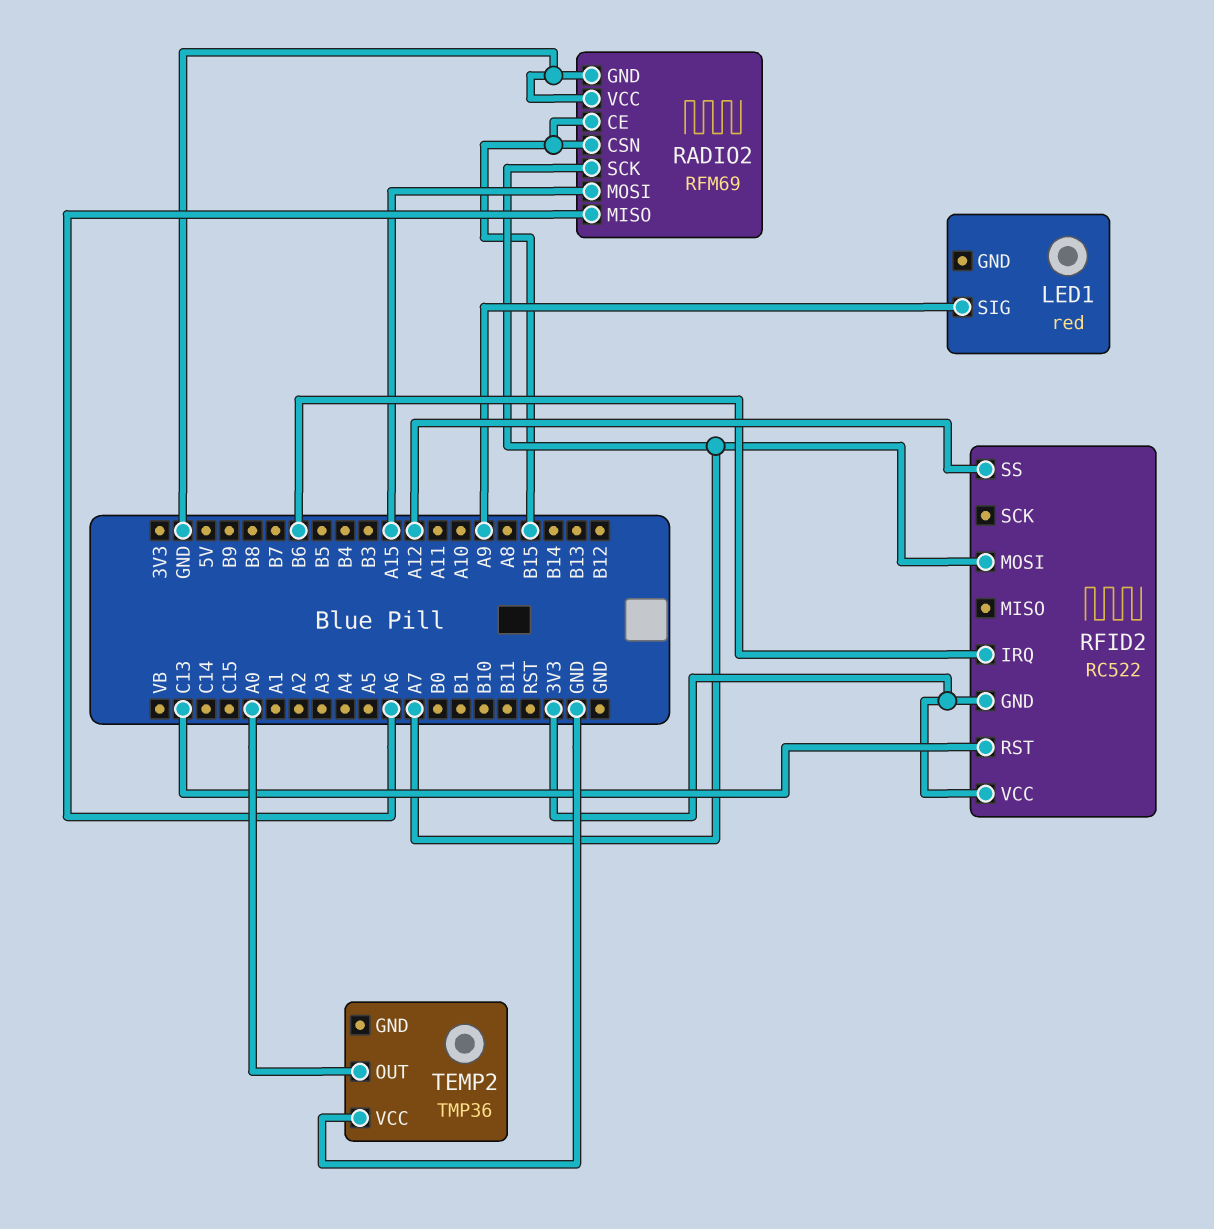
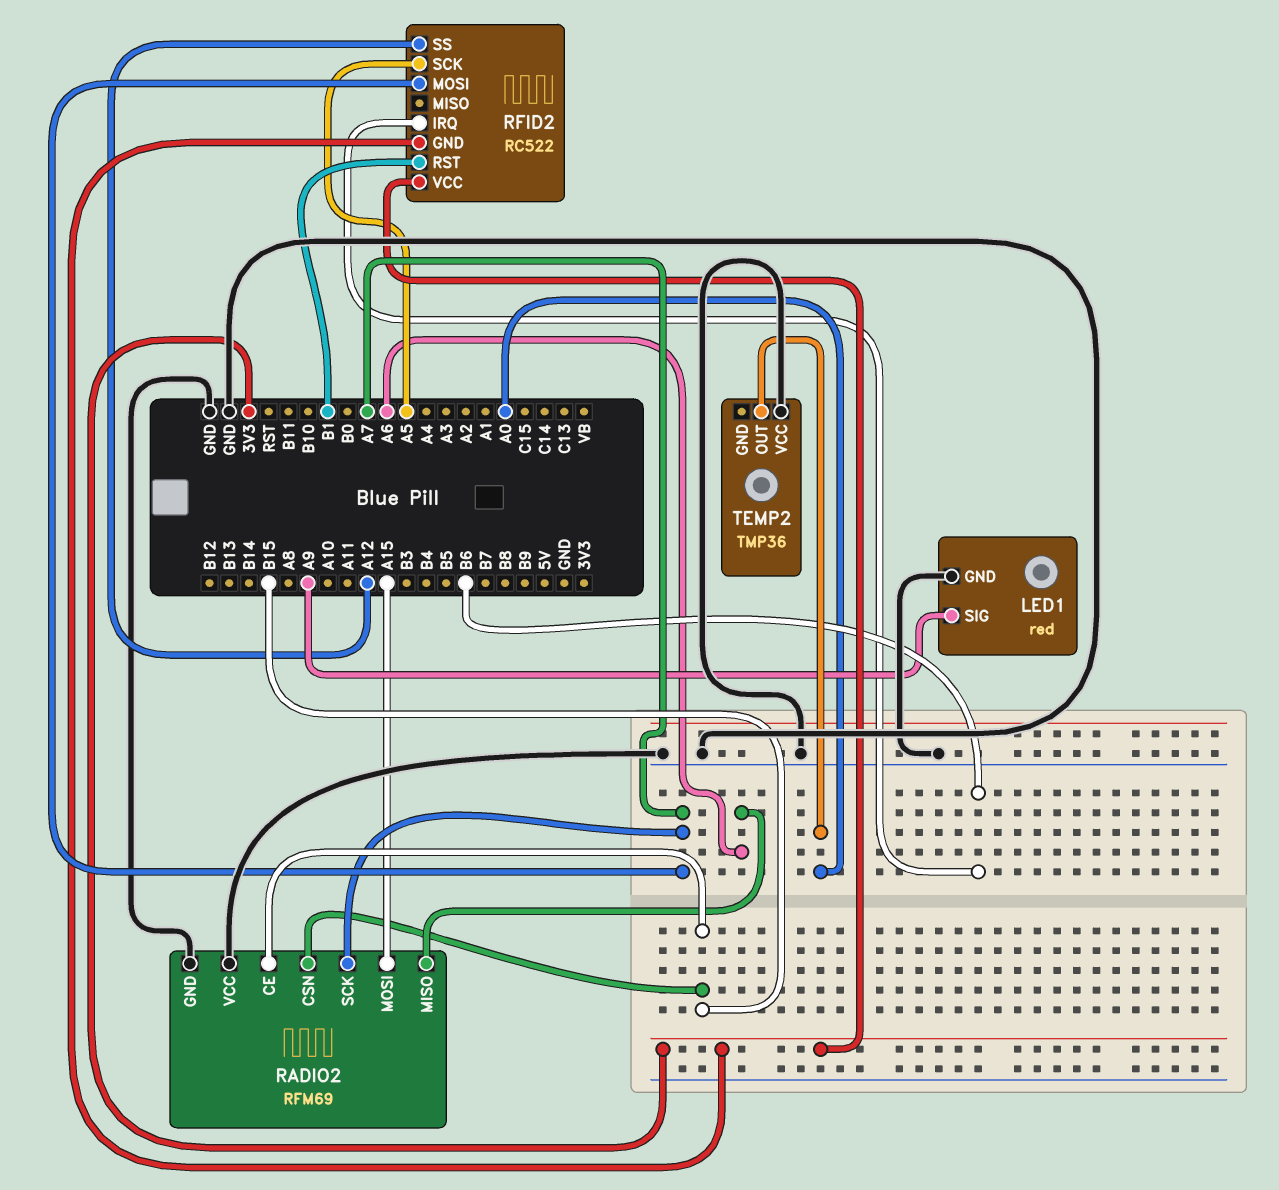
LED1 pin GND: none -> GND
RFID2 pin RST: C13 -> B1
RFID2 pin SCK: none -> A5

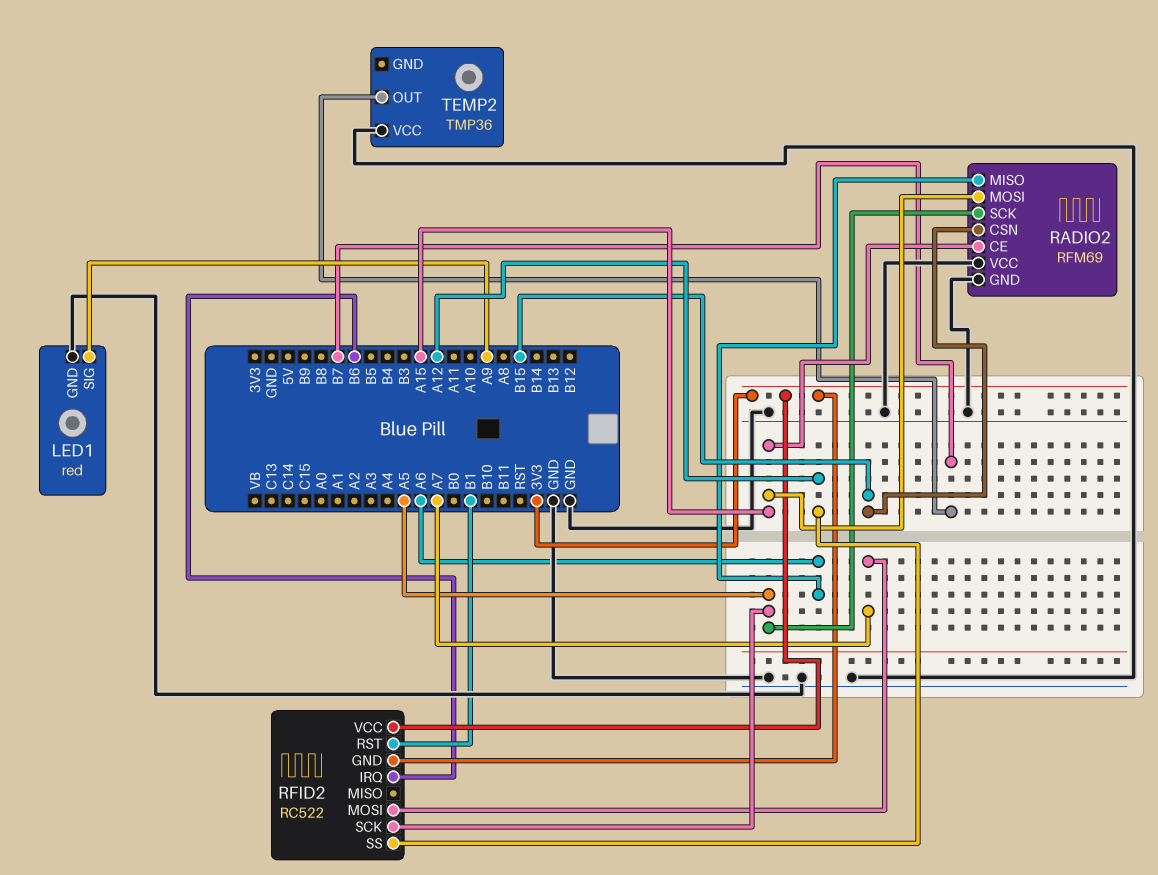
RADIO2 pin CE: B15 -> A15
RADIO2 pin SCK: A7 -> A5
TEMP2 pin OUT: A0 -> B7

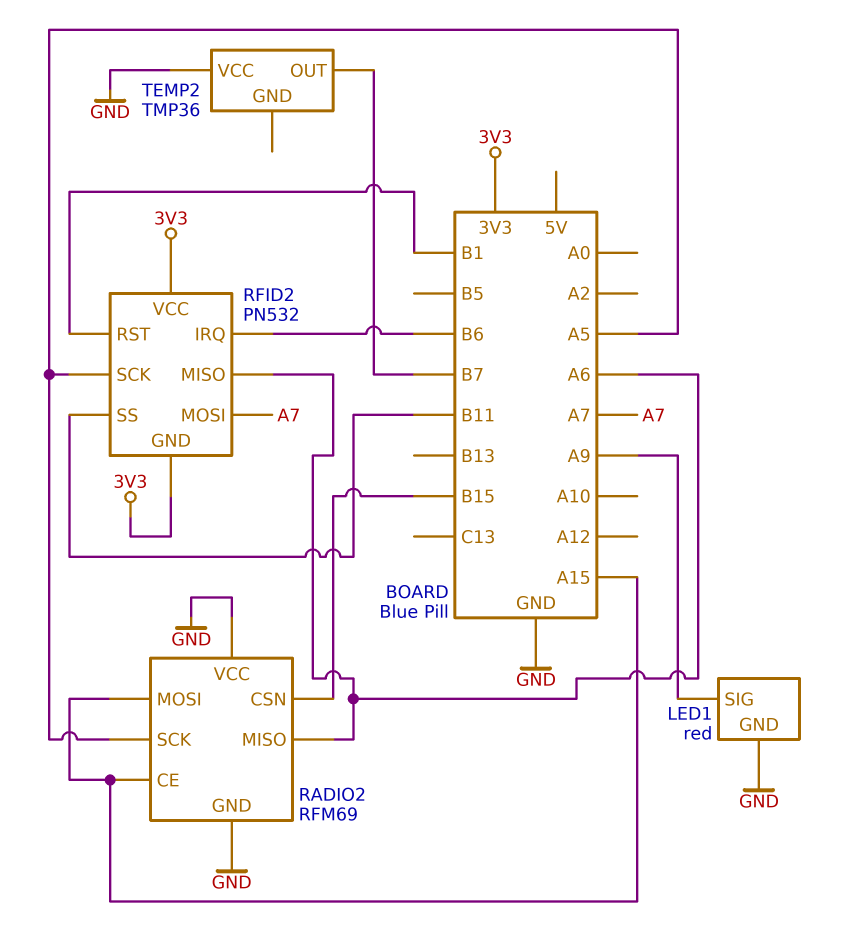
RFID2: RC522 -> PN532
RFID2 pin MISO: none -> A6
RFID2 pin SS: A12 -> B11

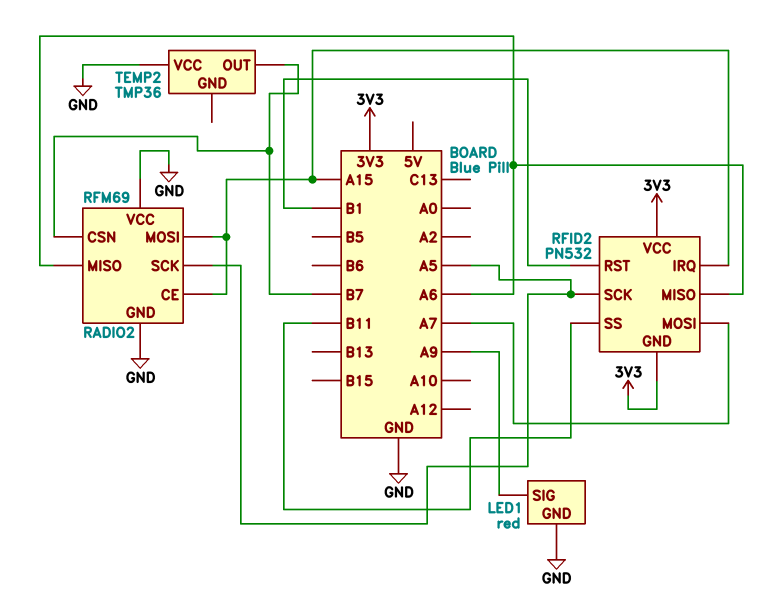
RADIO2 pin CSN: B15 -> B7
RFID2 pin IRQ: B6 -> A15

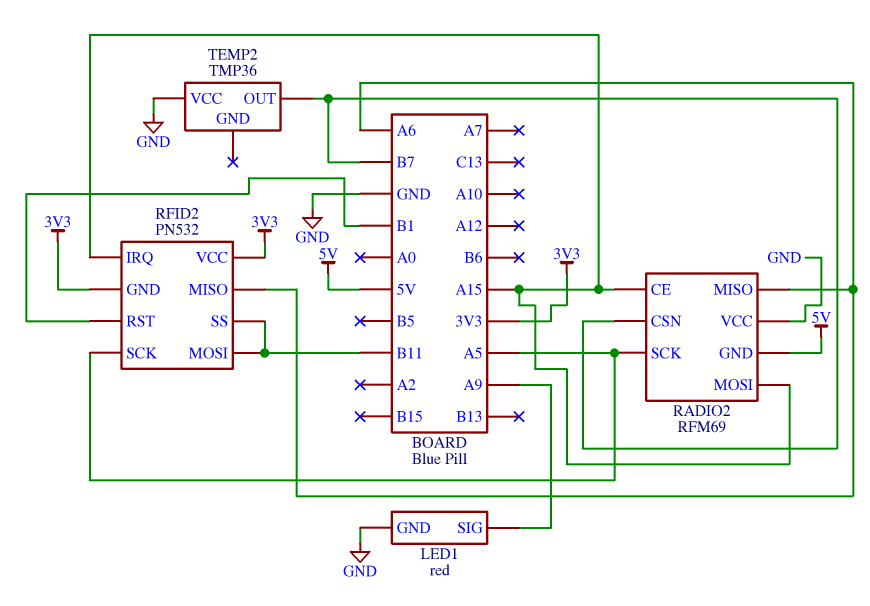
RADIO2 pin GND: GND -> 5V
RFID2 pin MOSI: A7 -> B11

